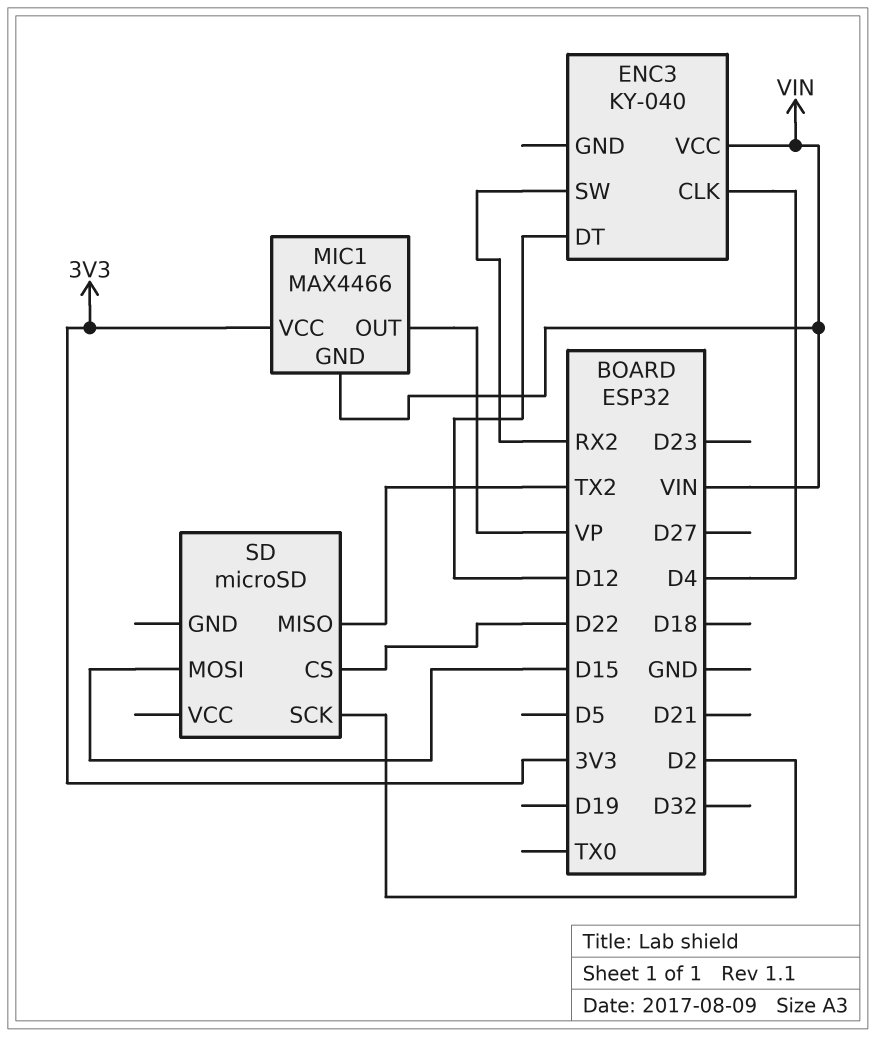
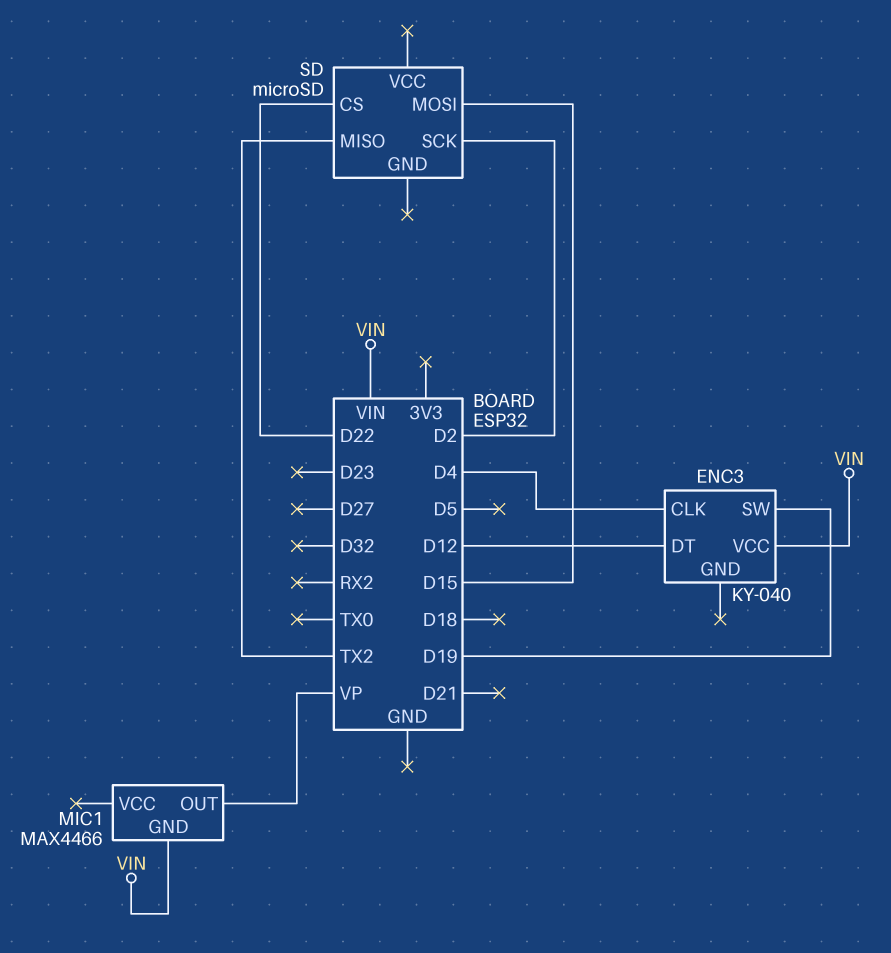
ENC3 pin SW: RX2 -> D19
MIC1 pin VCC: 3V3 -> none

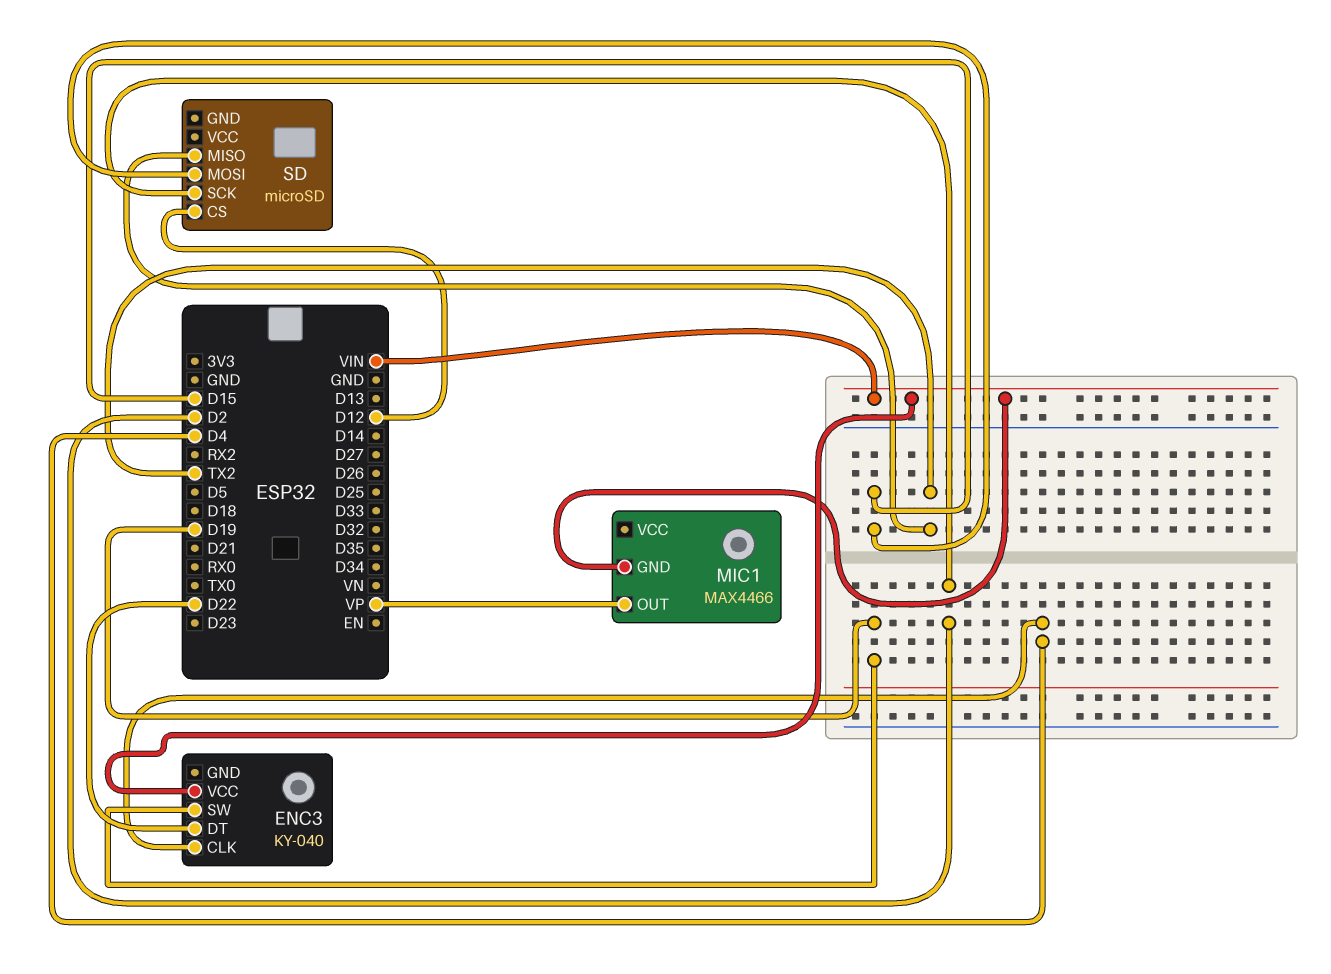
ENC3 pin DT: D12 -> D22
SD pin CS: D22 -> D12

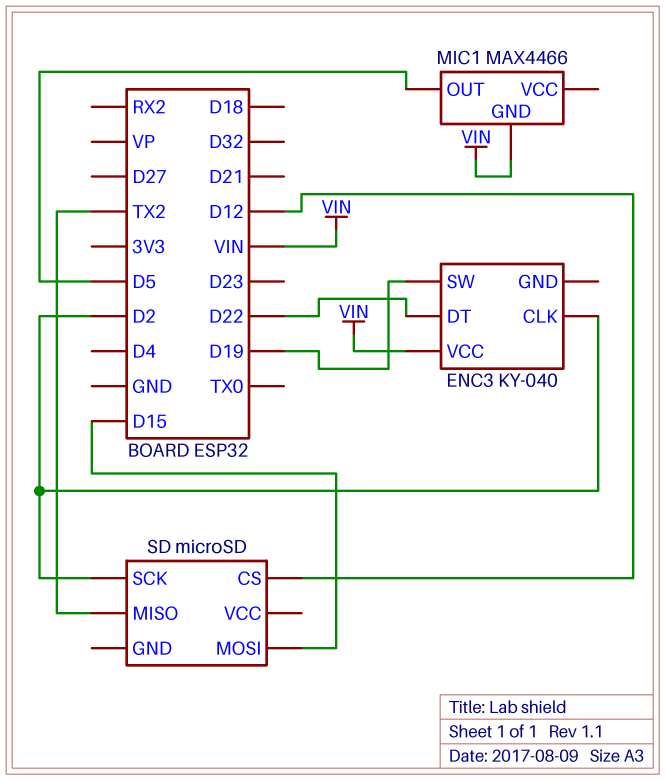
ENC3 pin CLK: D4 -> D2
MIC1 pin OUT: VP -> D5

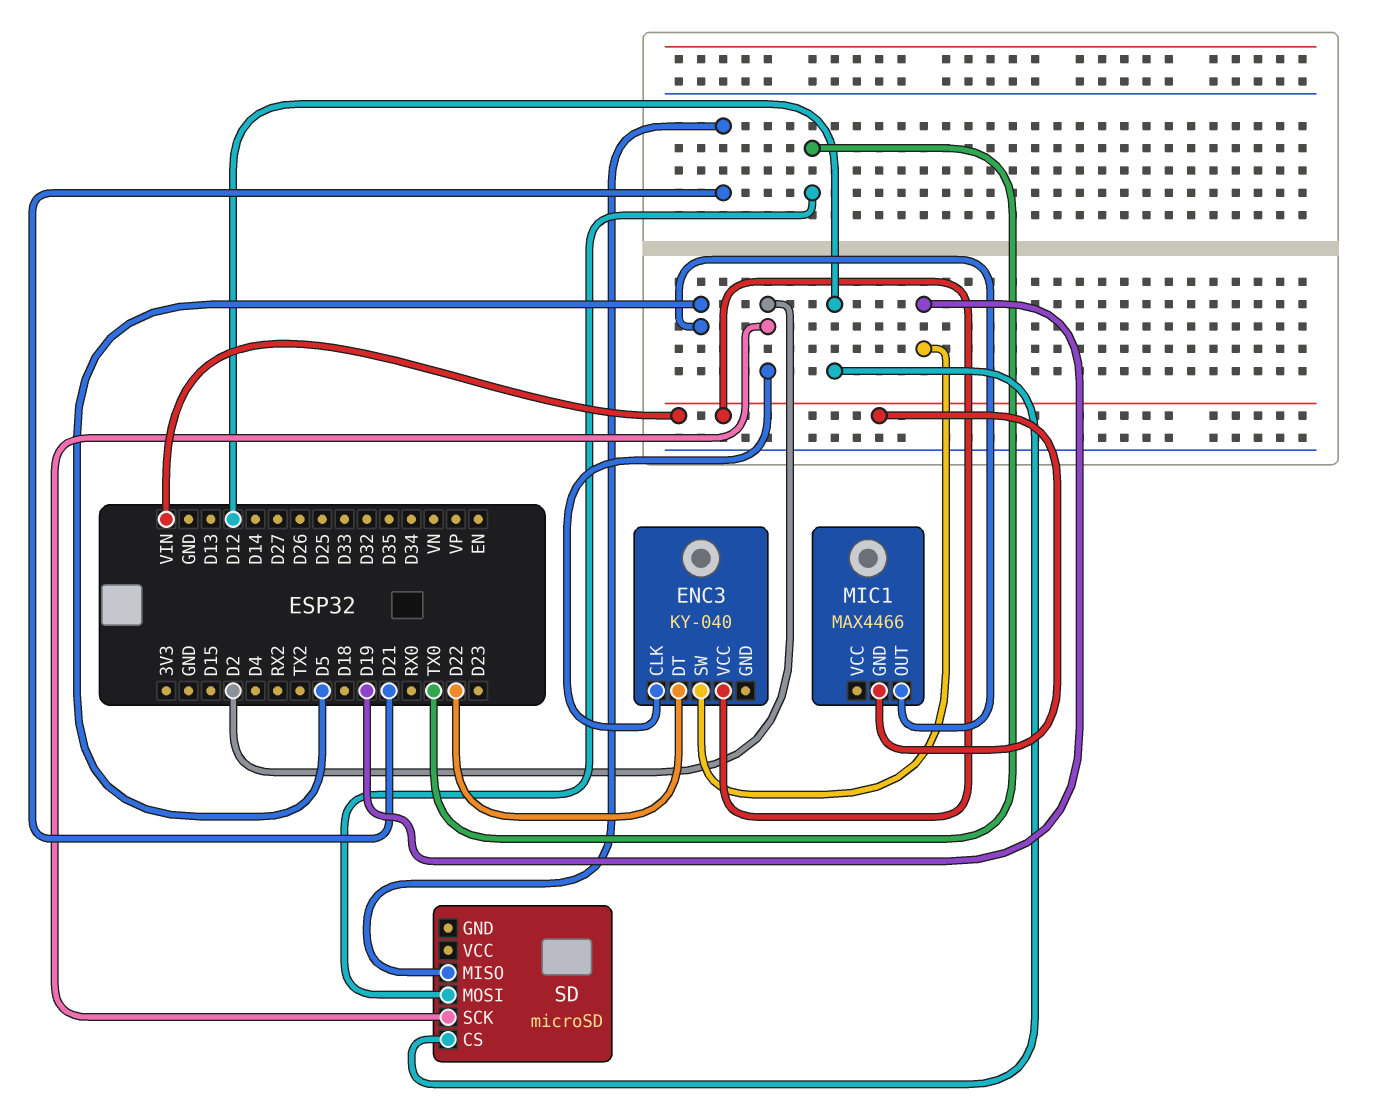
SD pin MISO: TX2 -> D21
SD pin MOSI: D15 -> TX0

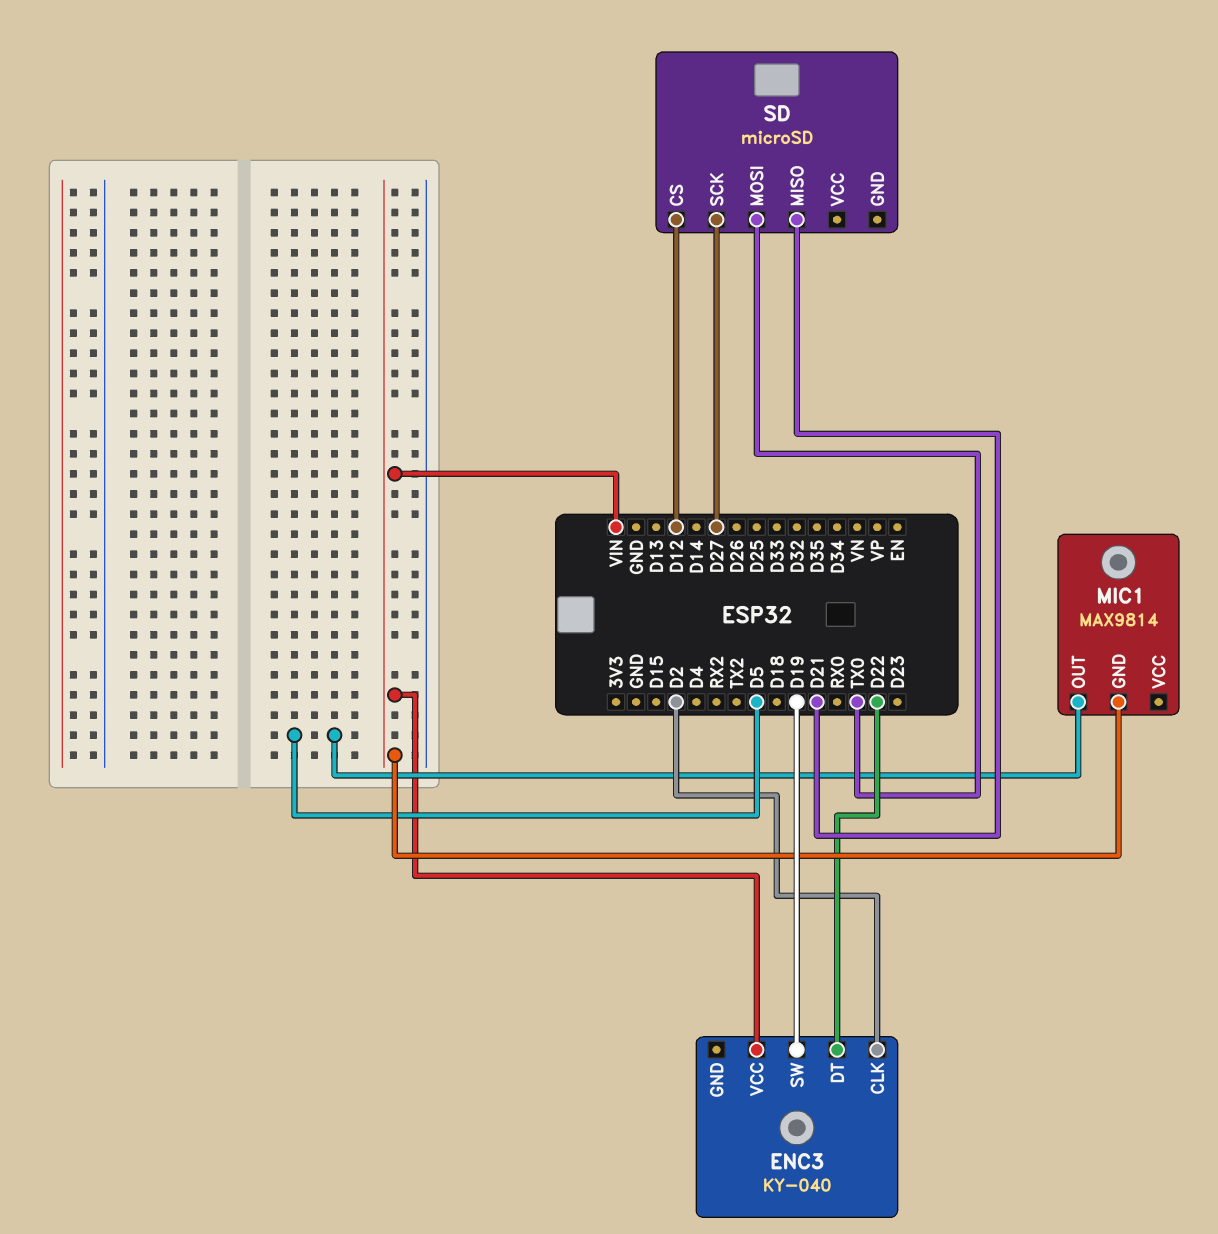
MIC1: MAX4466 -> MAX9814
SD pin SCK: D2 -> D27

